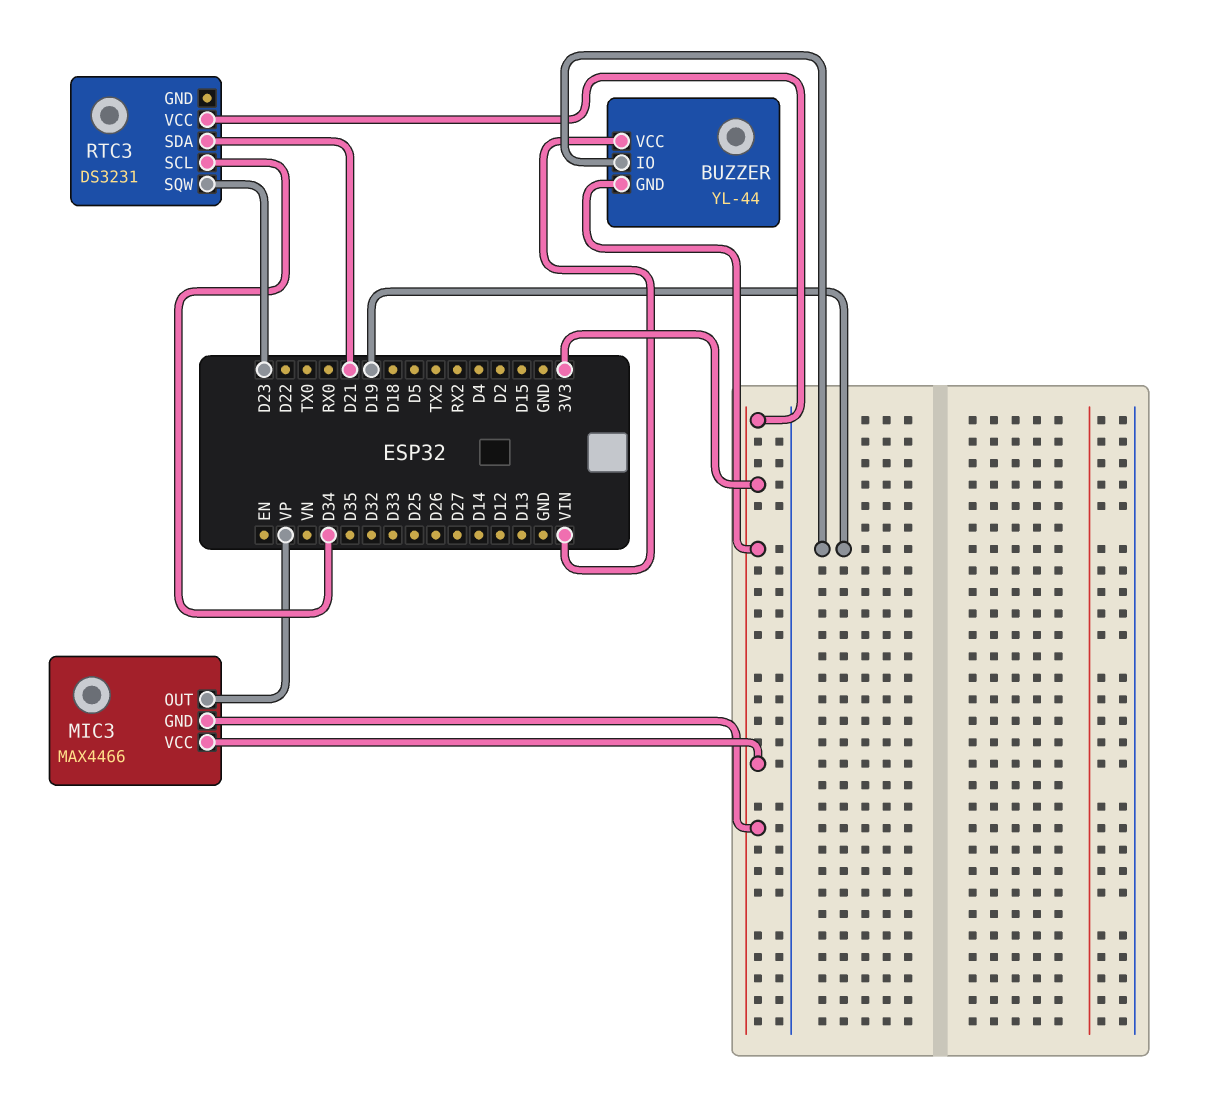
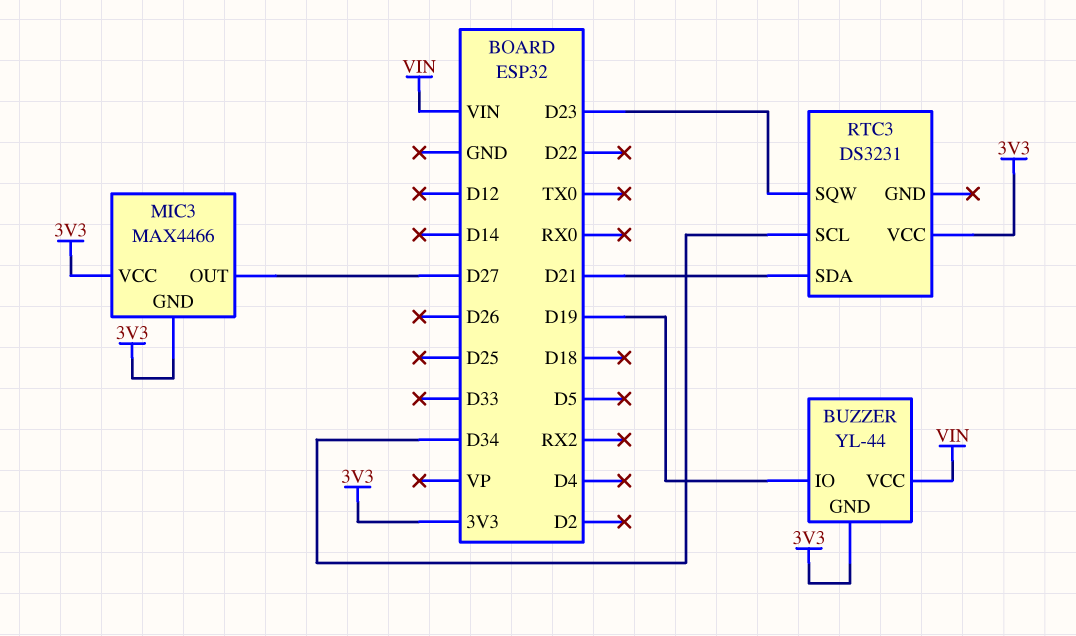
MIC3 pin OUT: VP -> D27

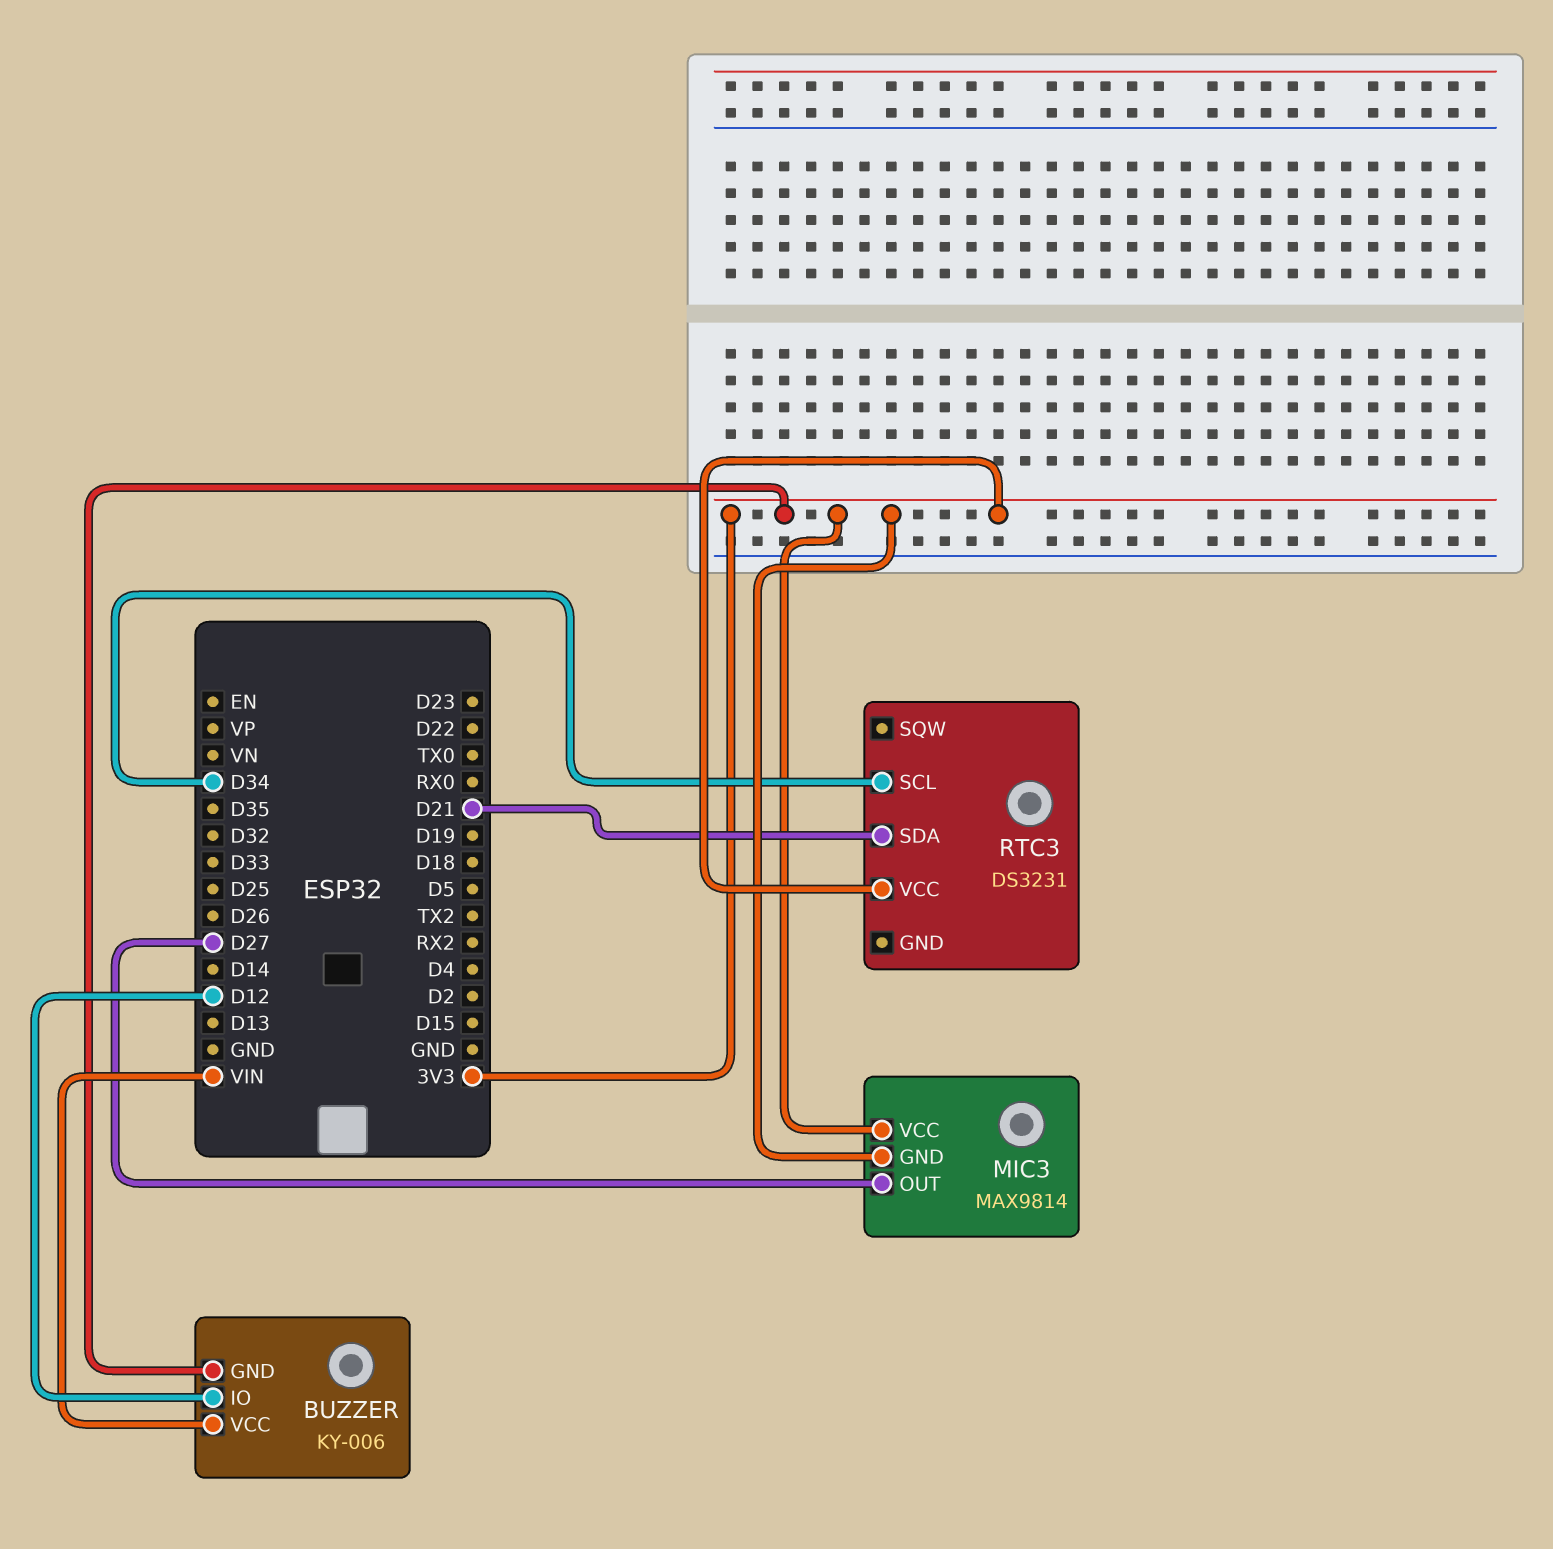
BUZZER: YL-44 -> KY-006
BUZZER pin IO: D19 -> D12
MIC3: MAX4466 -> MAX9814
RTC3 pin SQW: D23 -> none

